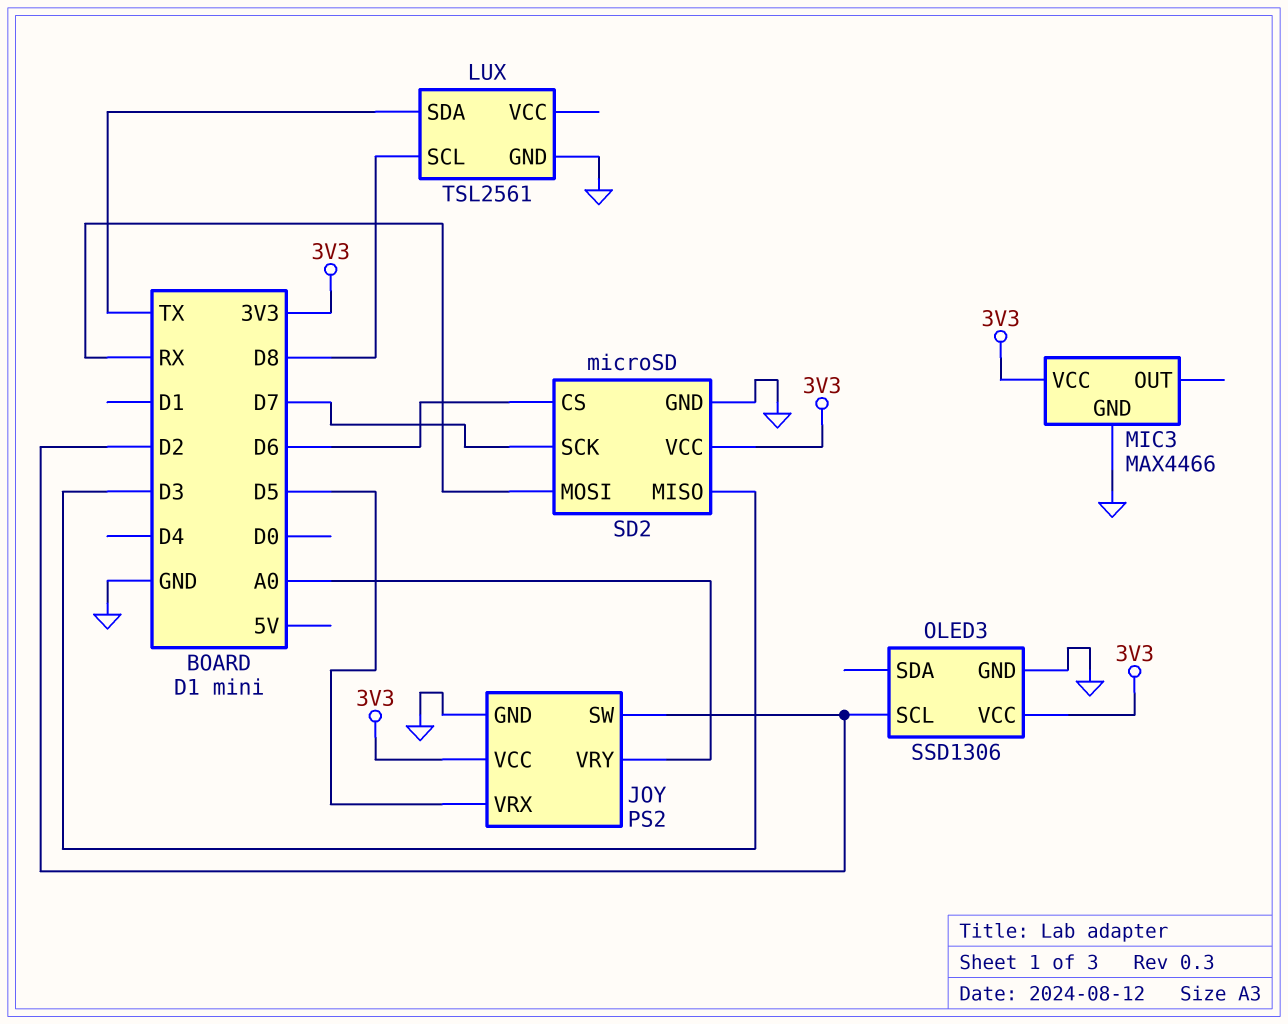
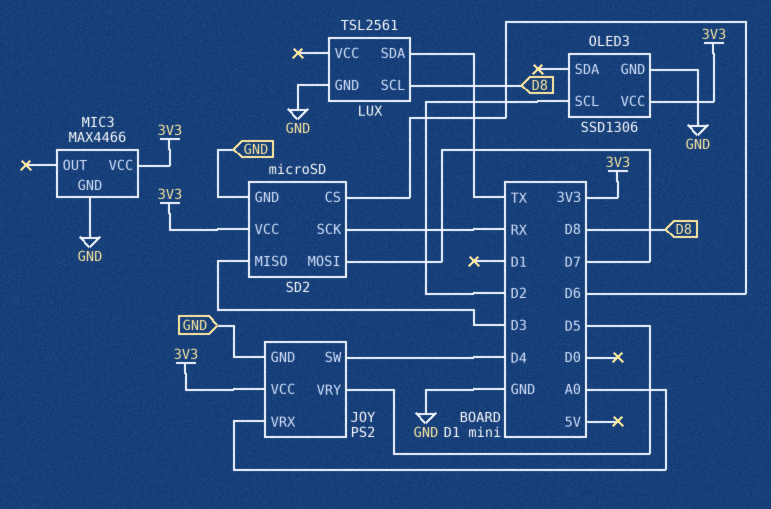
JOY pin SW: D2 -> D4
JOY pin VRX: D5 -> A0
JOY pin VRY: A0 -> D5
SD2 pin MOSI: RX -> D7
SD2 pin SCK: D7 -> RX

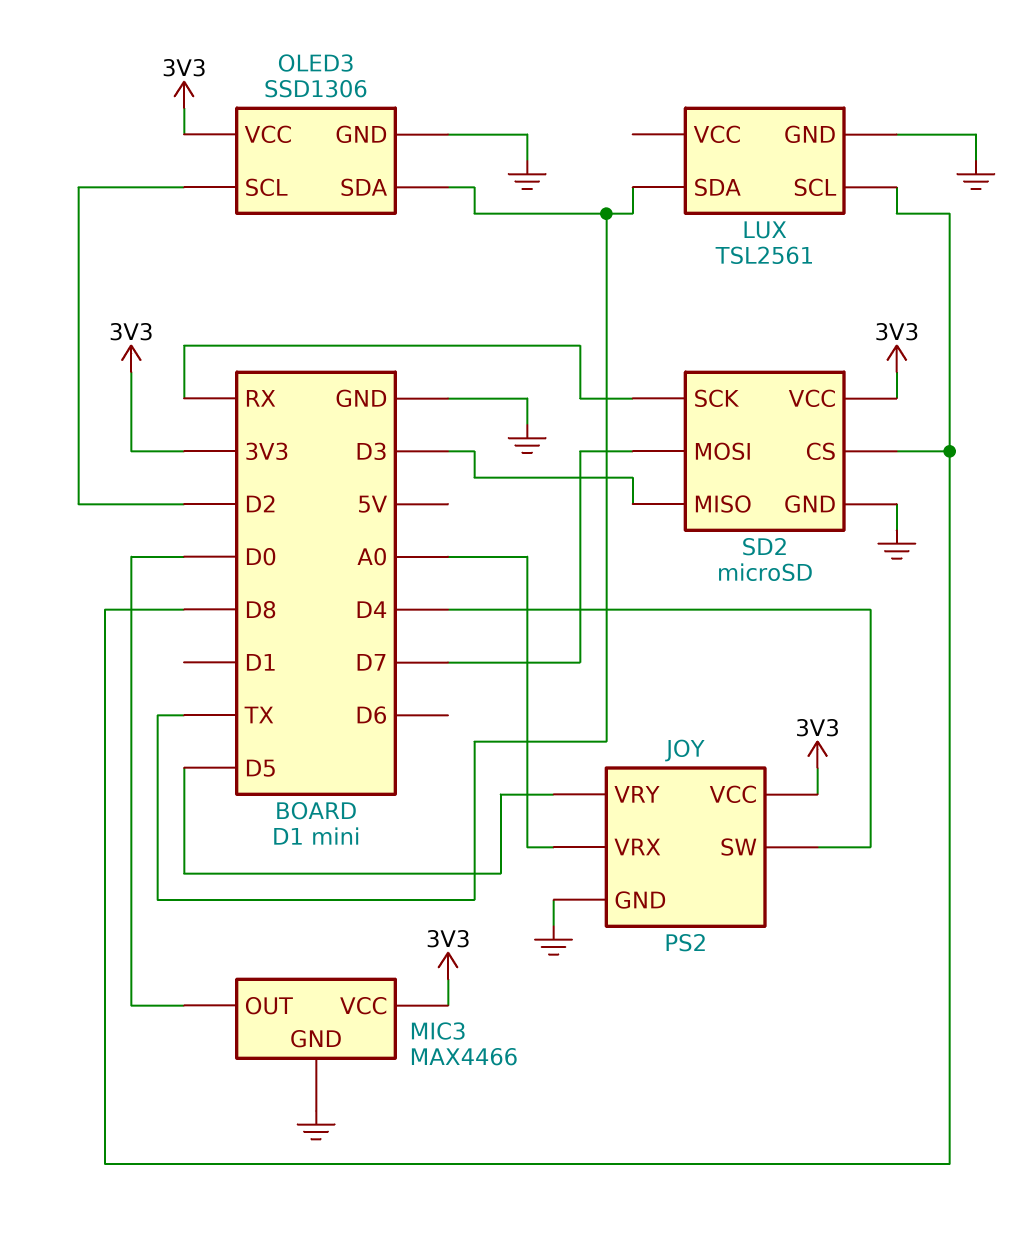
MIC3 pin OUT: none -> D0
OLED3 pin SDA: none -> TX
SD2 pin CS: D6 -> D8

